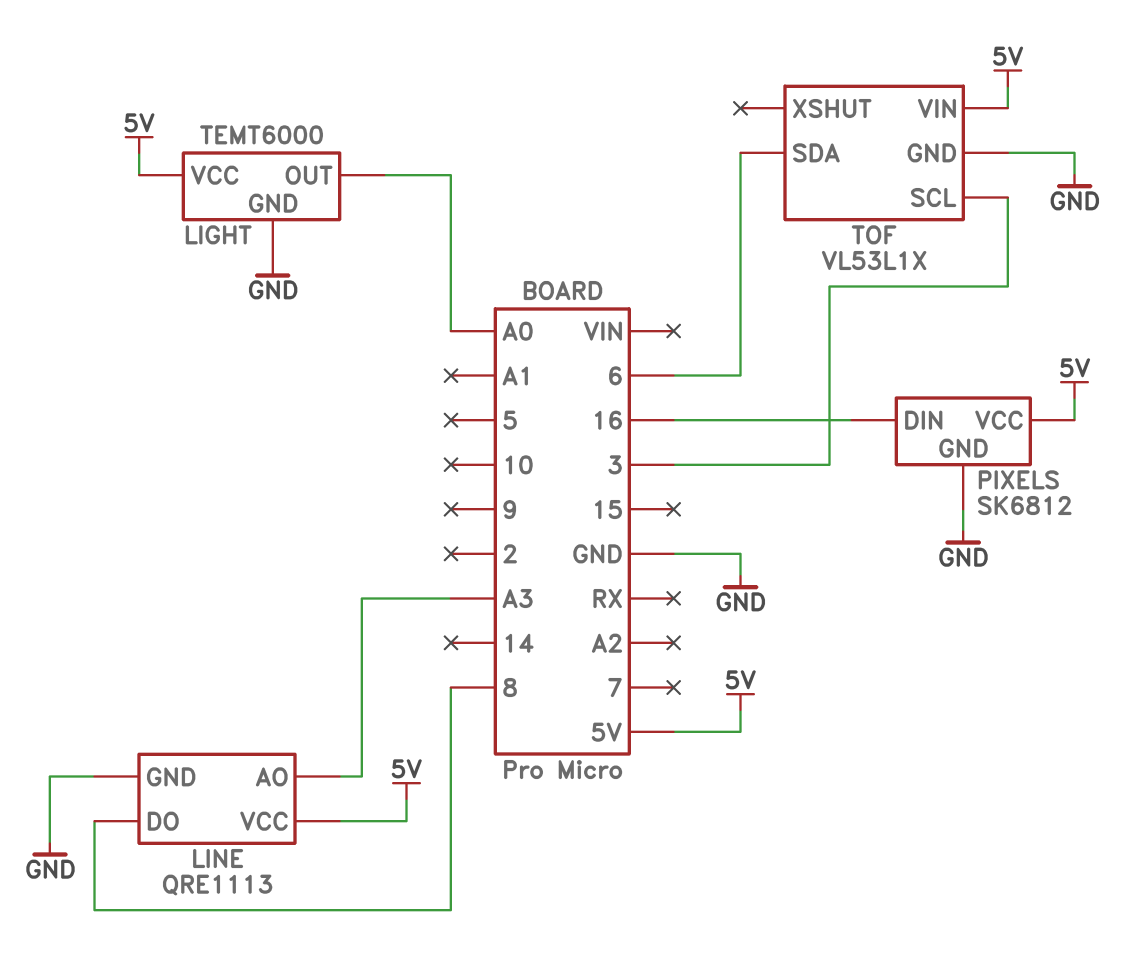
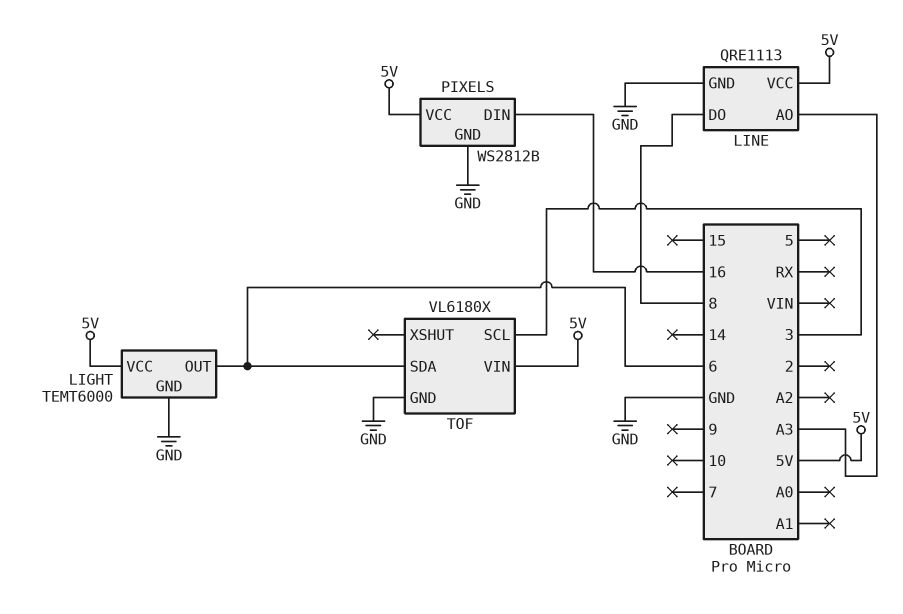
LIGHT pin OUT: A0 -> 6
PIXELS: SK6812 -> WS2812B
TOF: VL53L1X -> VL6180X

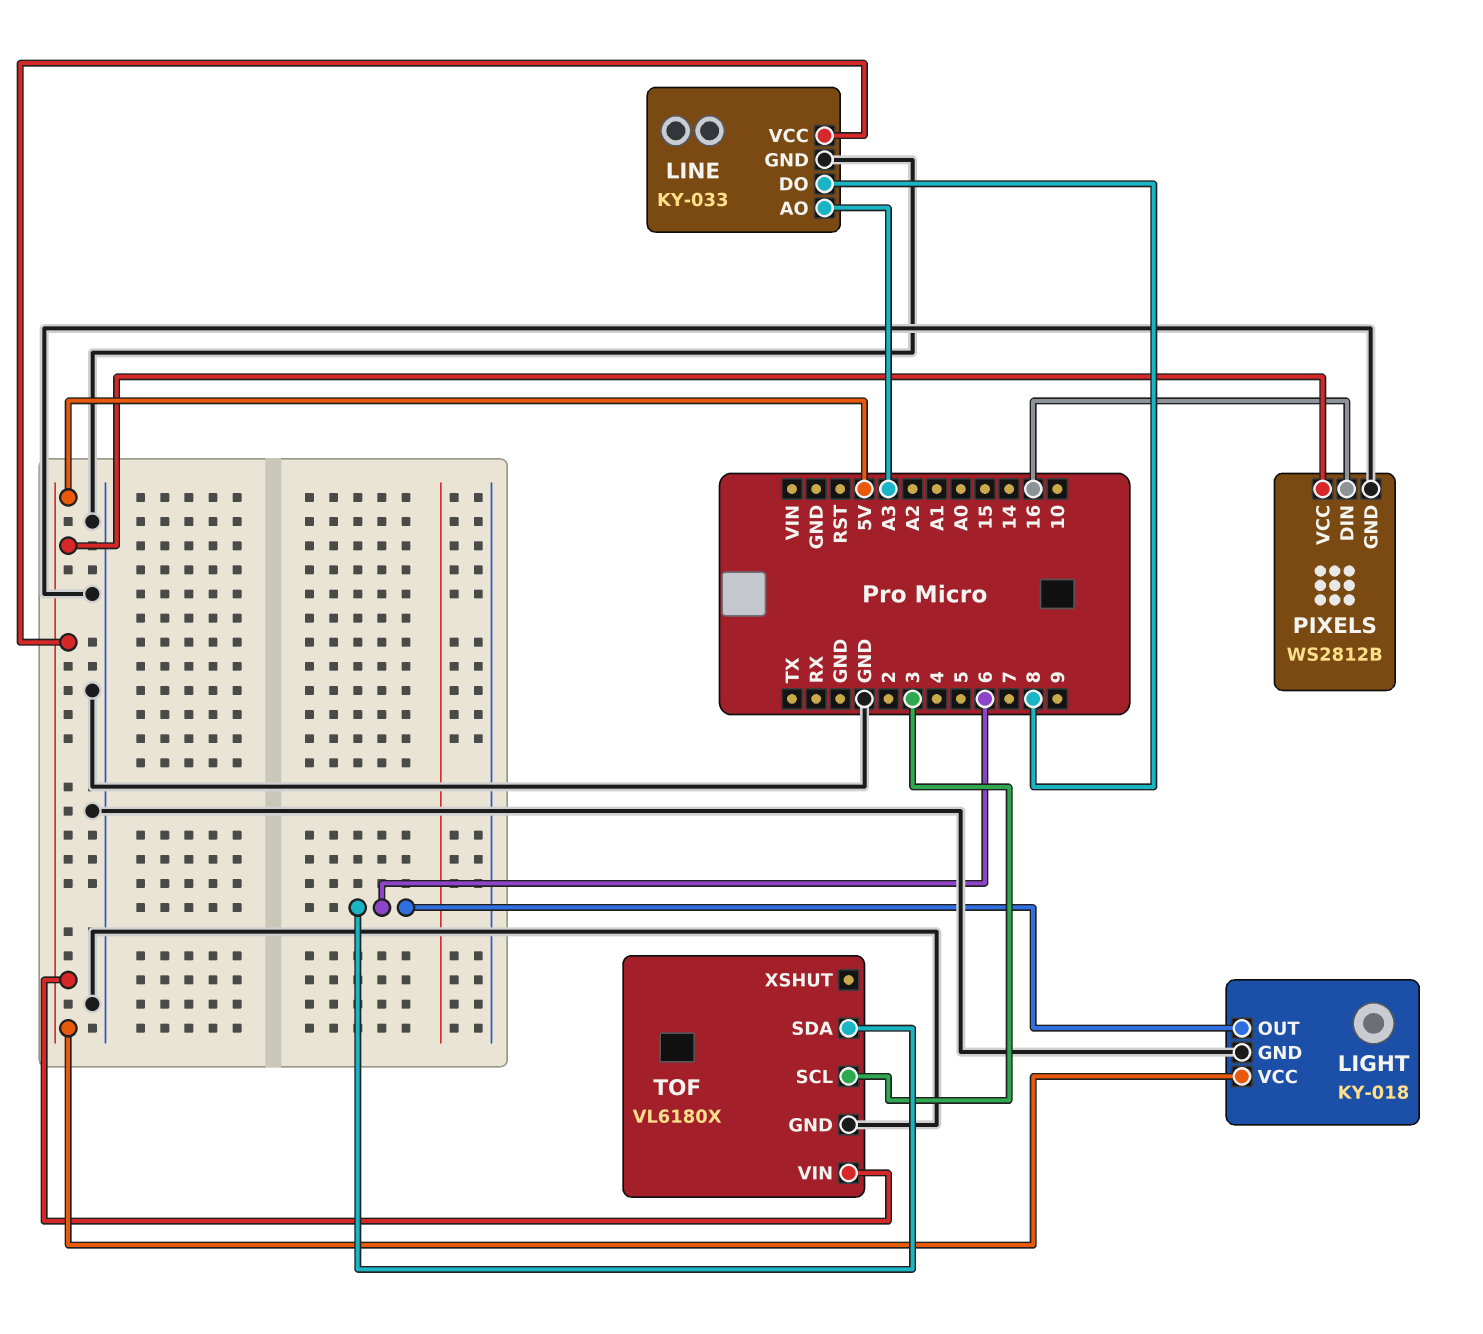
LIGHT: TEMT6000 -> KY-018
LINE: QRE1113 -> KY-033

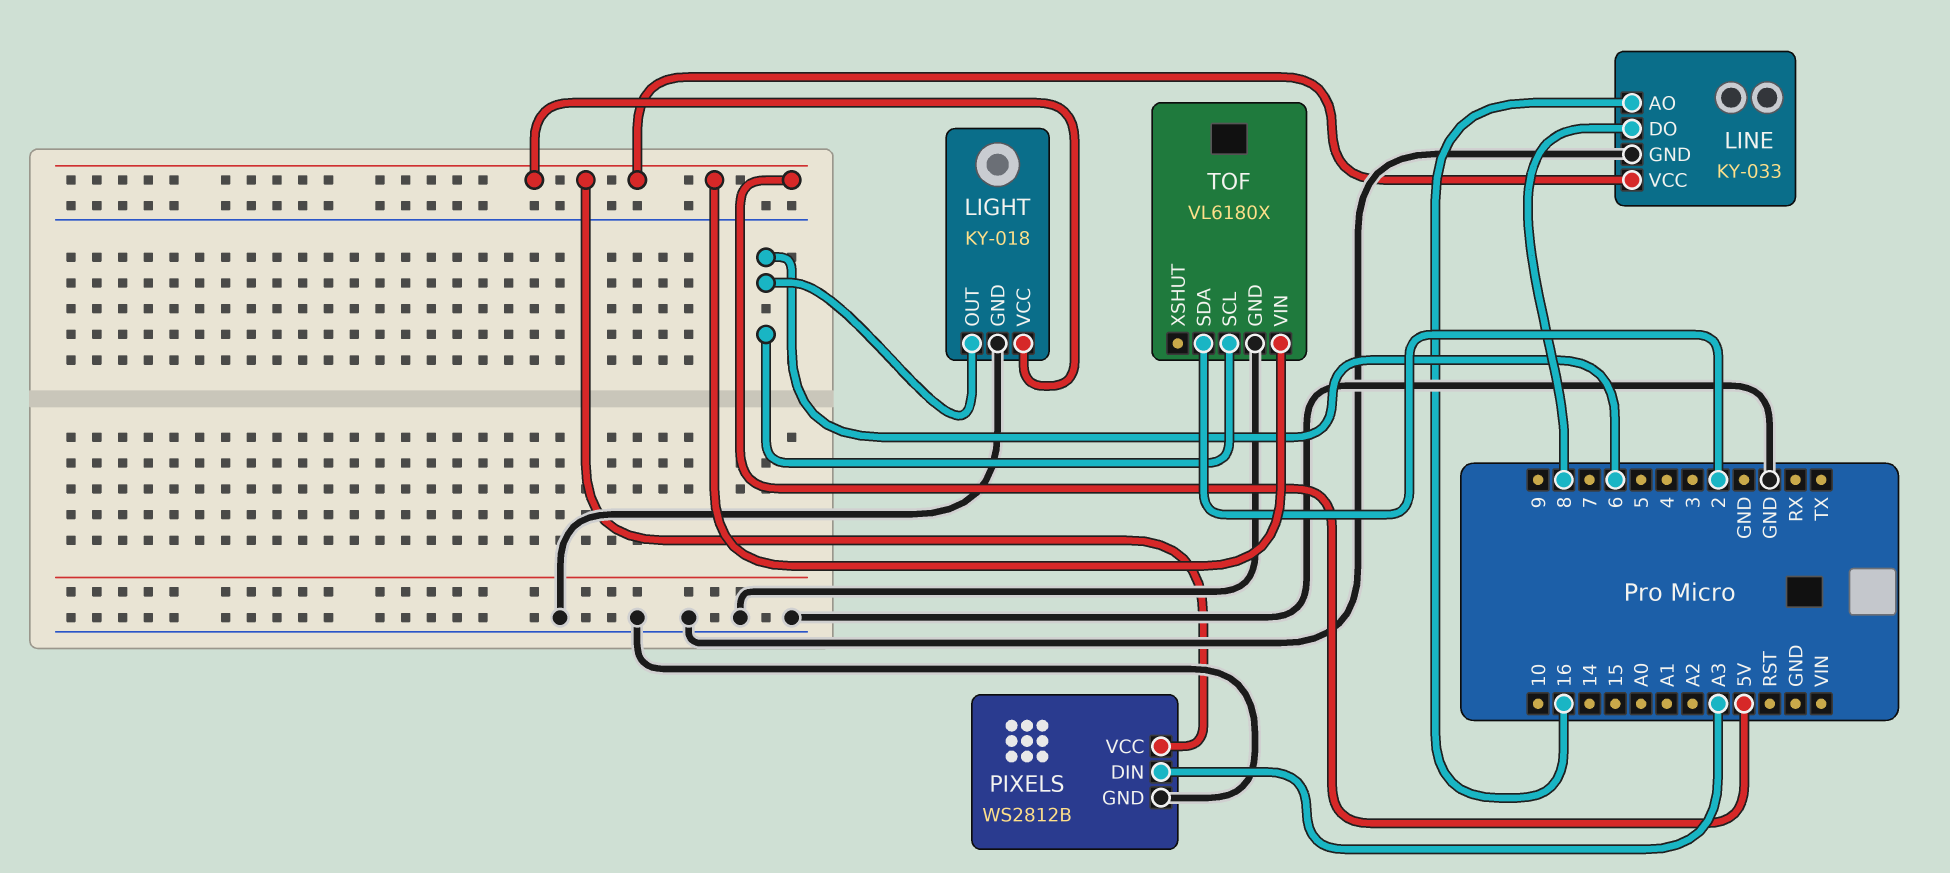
LINE pin AO: A3 -> 16
PIXELS pin DIN: 16 -> A3
TOF pin SCL: 3 -> 6
TOF pin SDA: 6 -> 2

